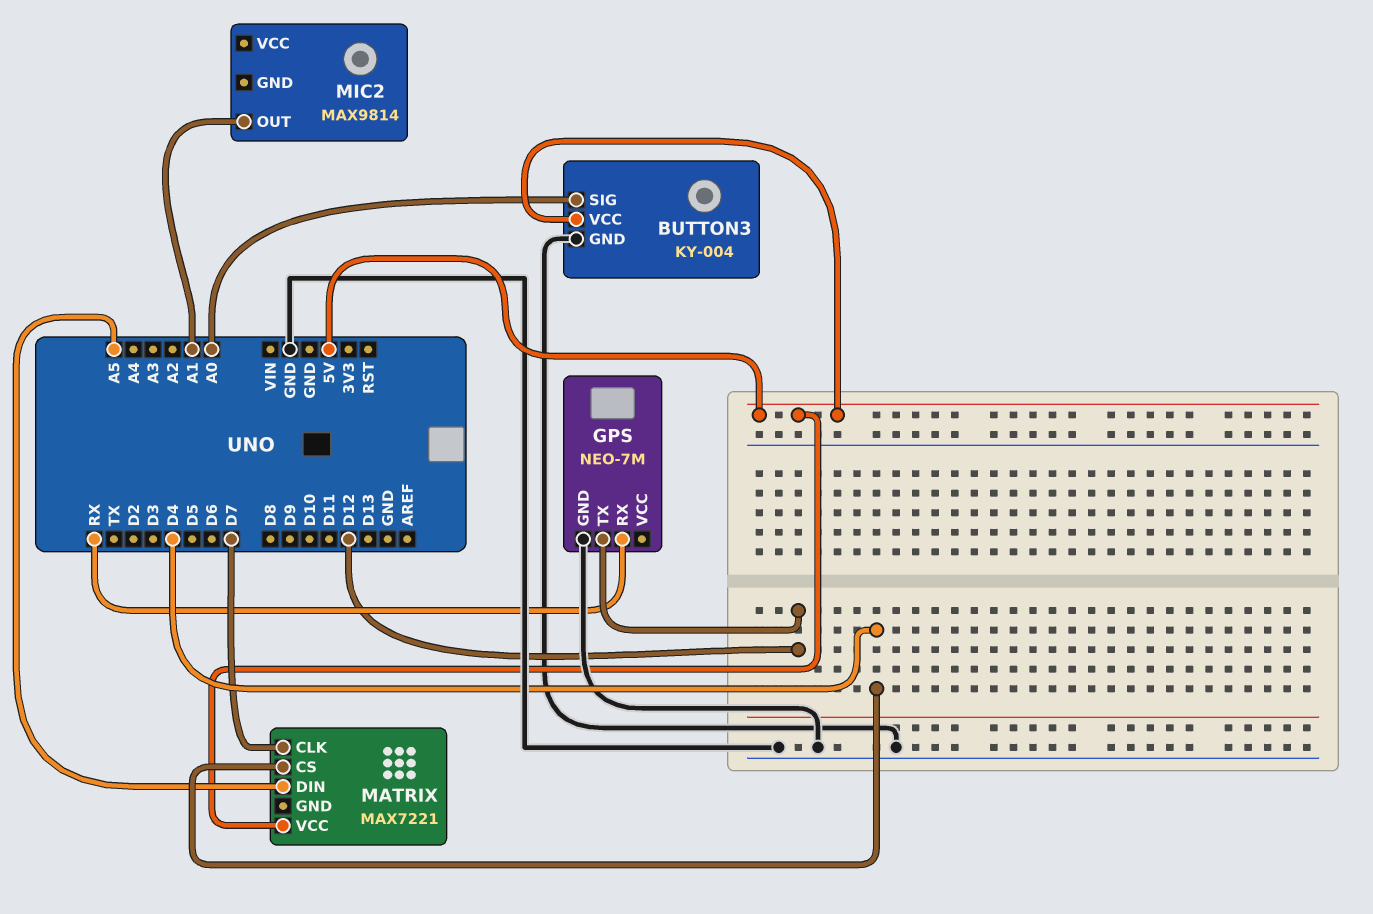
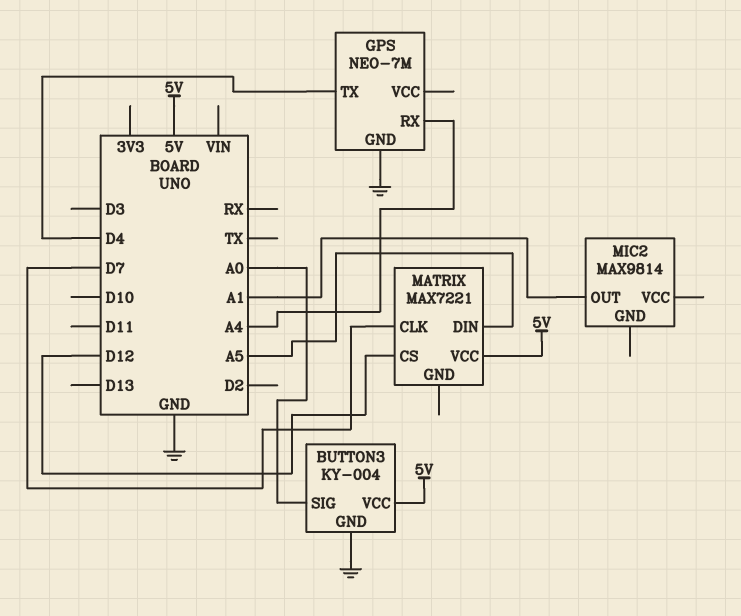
GPS pin RX: RX -> A4
GPS pin TX: D12 -> D4
MATRIX pin CS: D4 -> D12

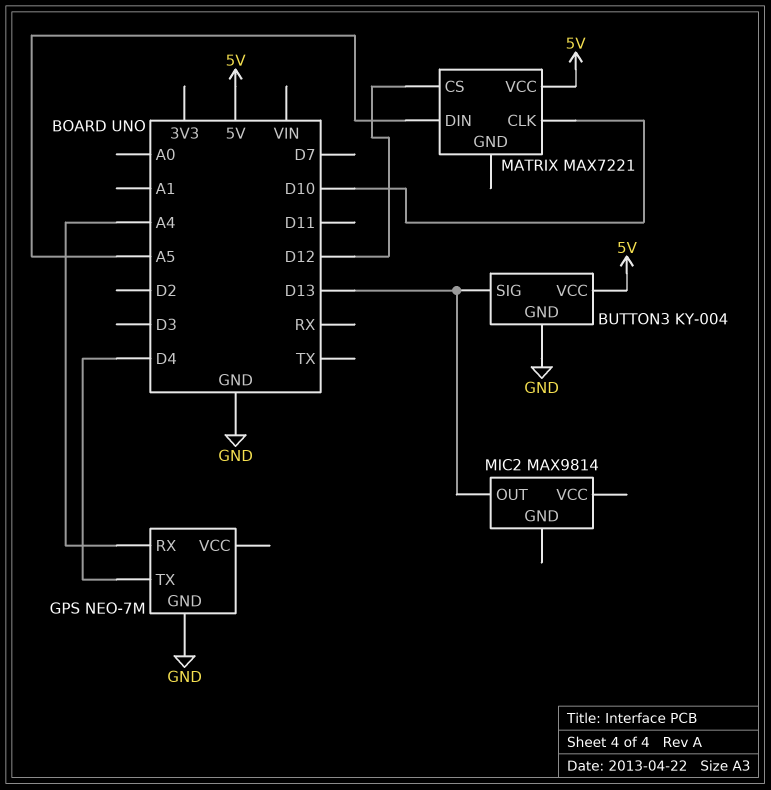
BUTTON3 pin SIG: A0 -> D13
MATRIX pin CLK: D7 -> D10
MIC2 pin OUT: A1 -> D13

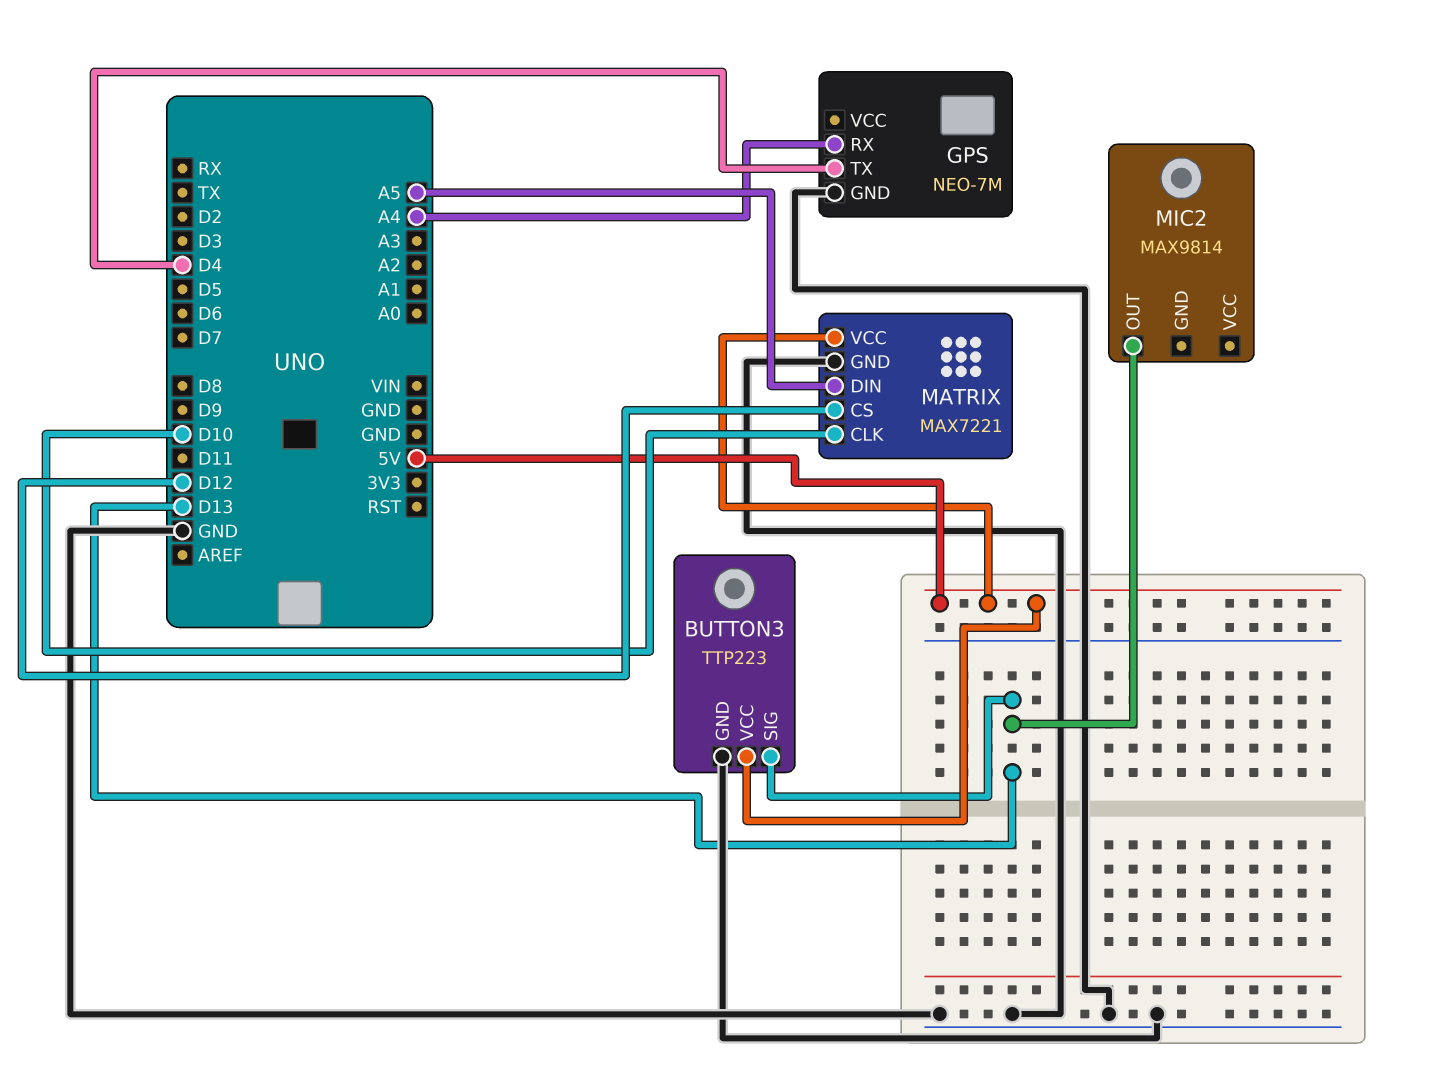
BUTTON3: KY-004 -> TTP223
MATRIX pin GND: none -> GND

